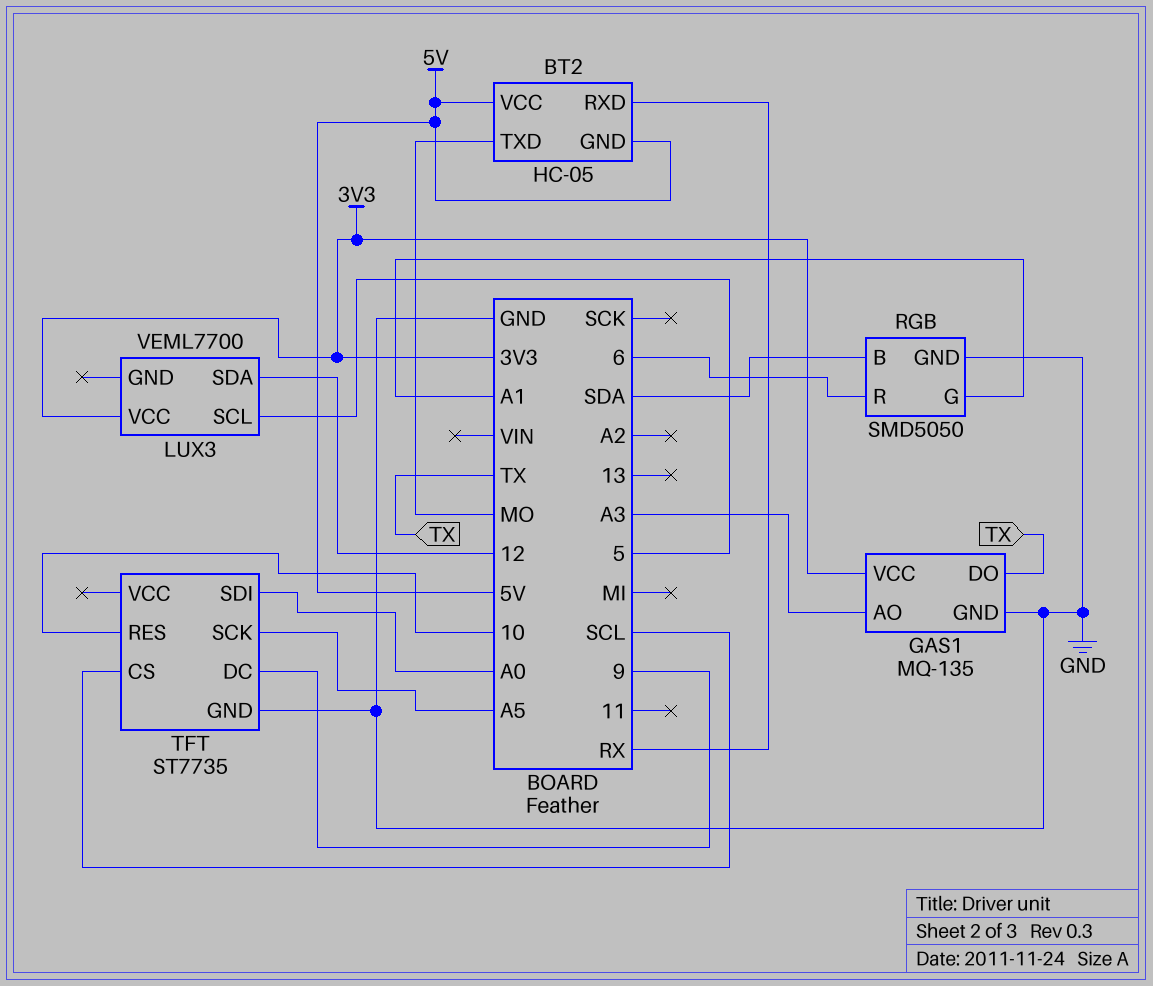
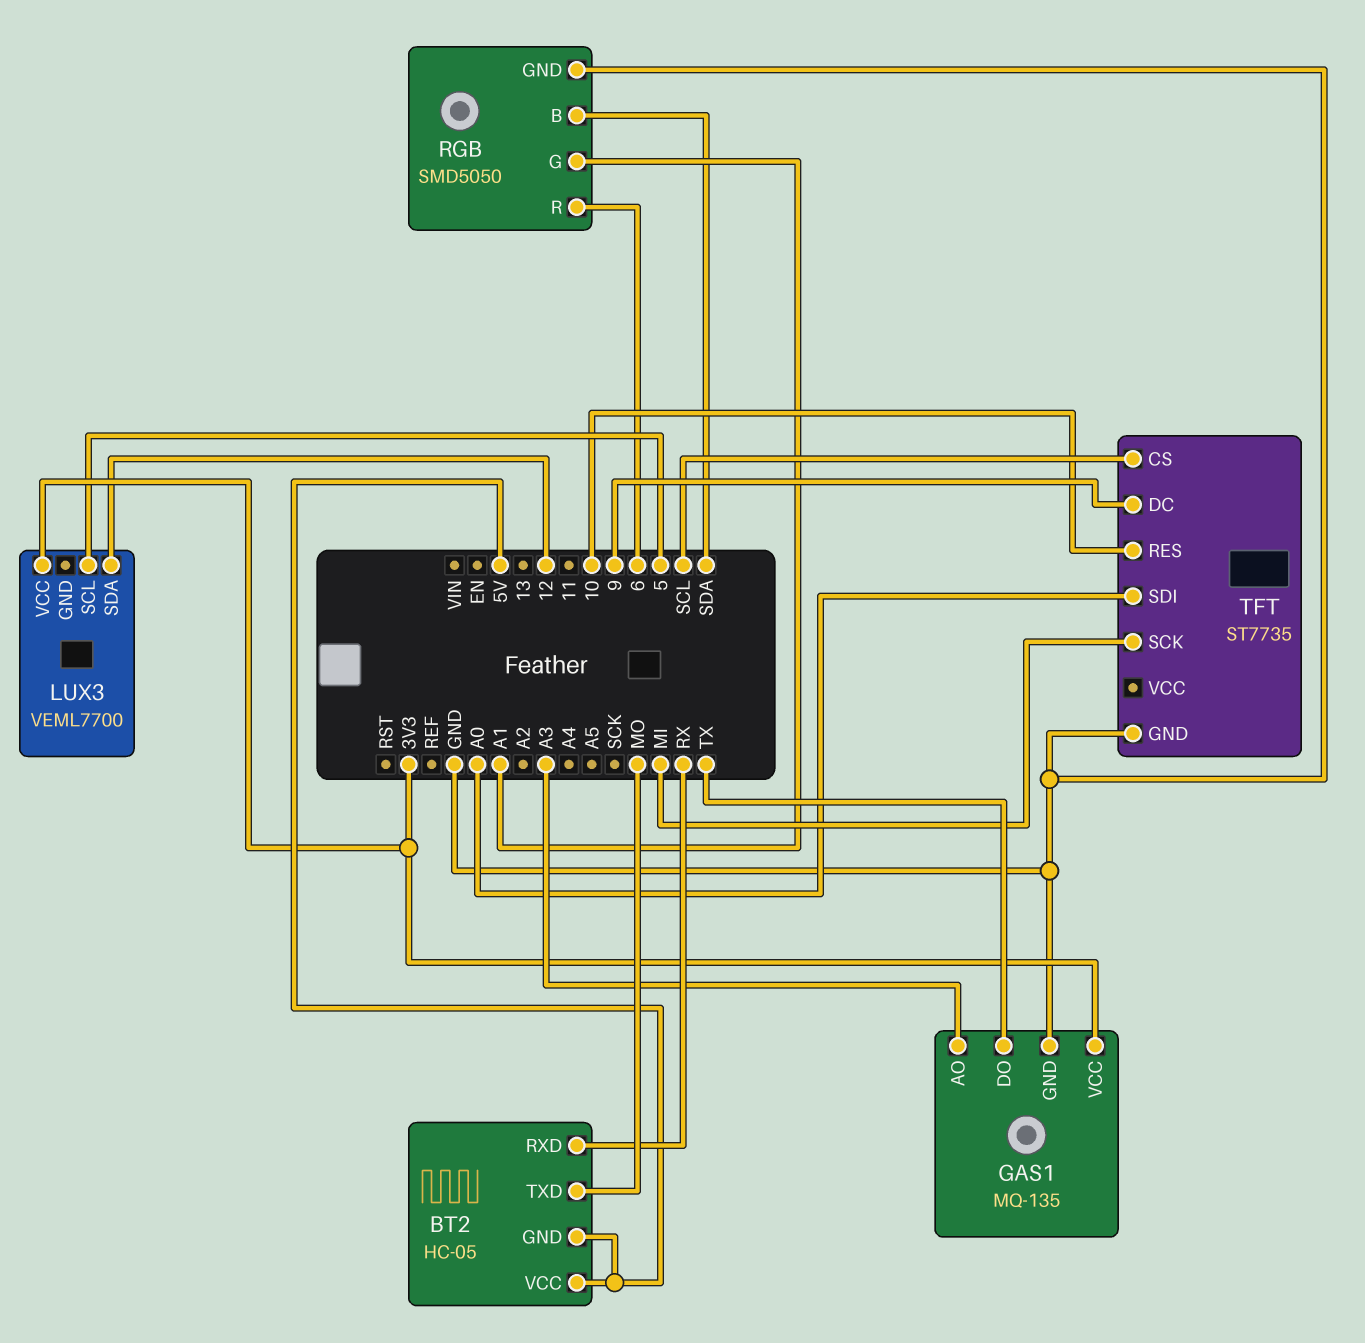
TFT pin SCK: A5 -> MI

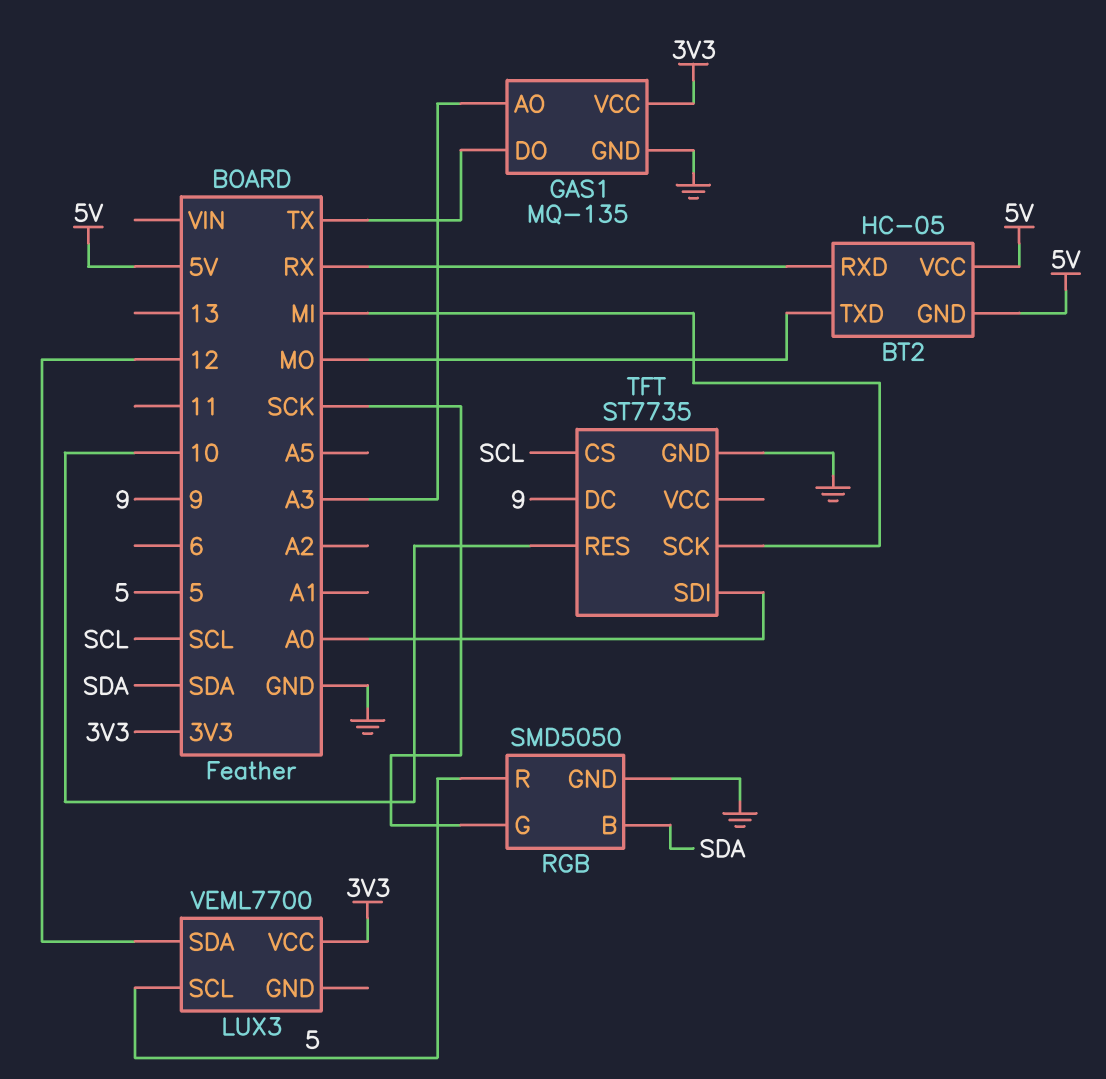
RGB pin G: A1 -> SCK
RGB pin R: 6 -> 5

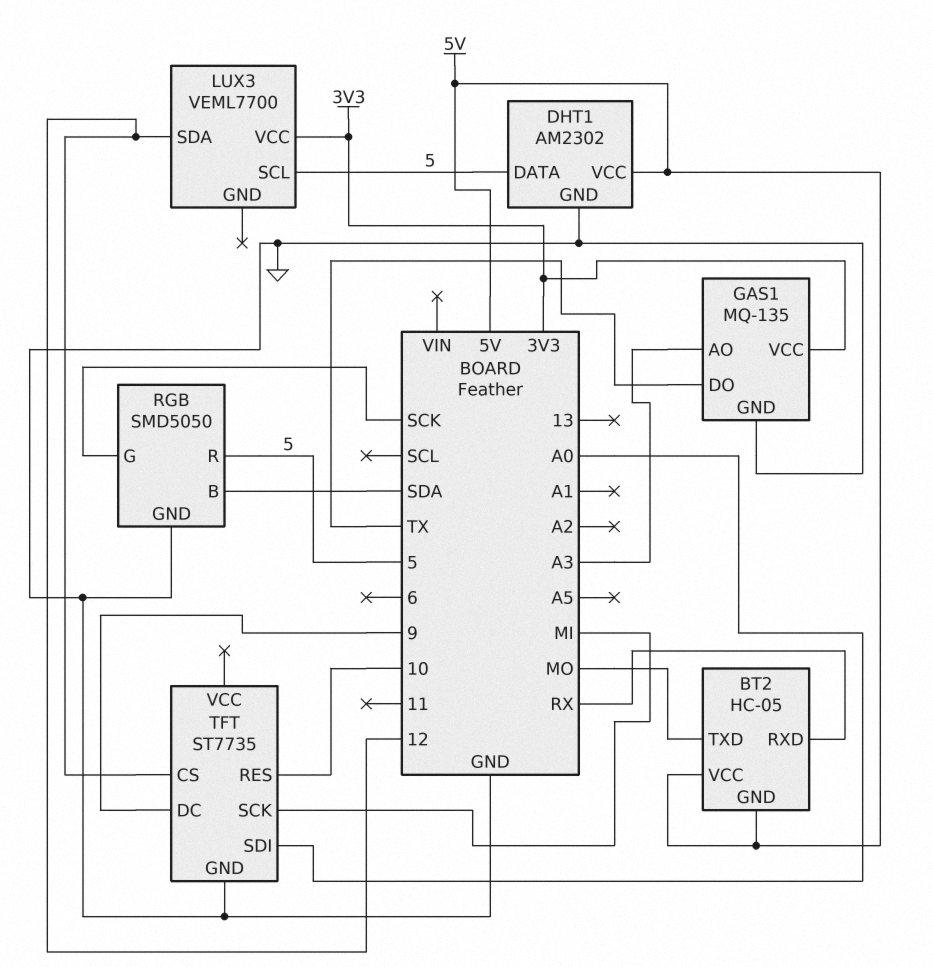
DHT1: none -> AM2302
DHT1 pin DATA: none -> 5
DHT1 pin GND: none -> GND
DHT1 pin VCC: none -> 5V
TFT pin CS: SCL -> 12

